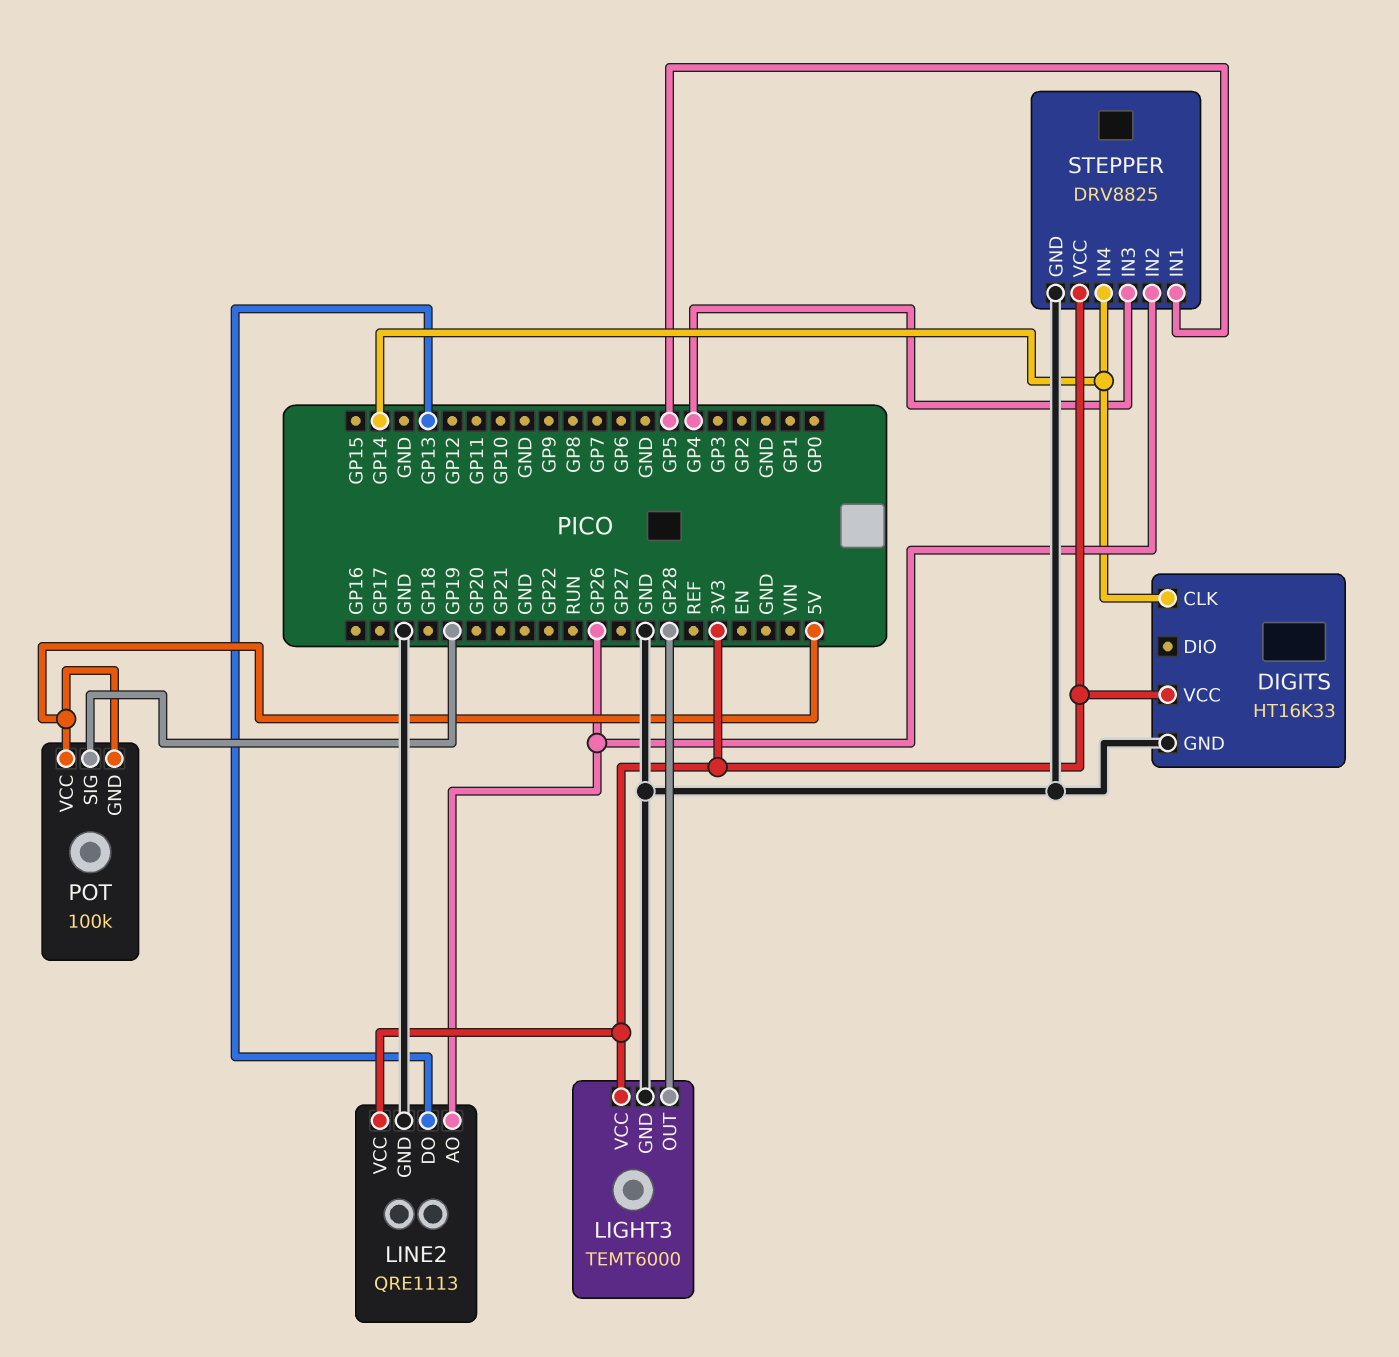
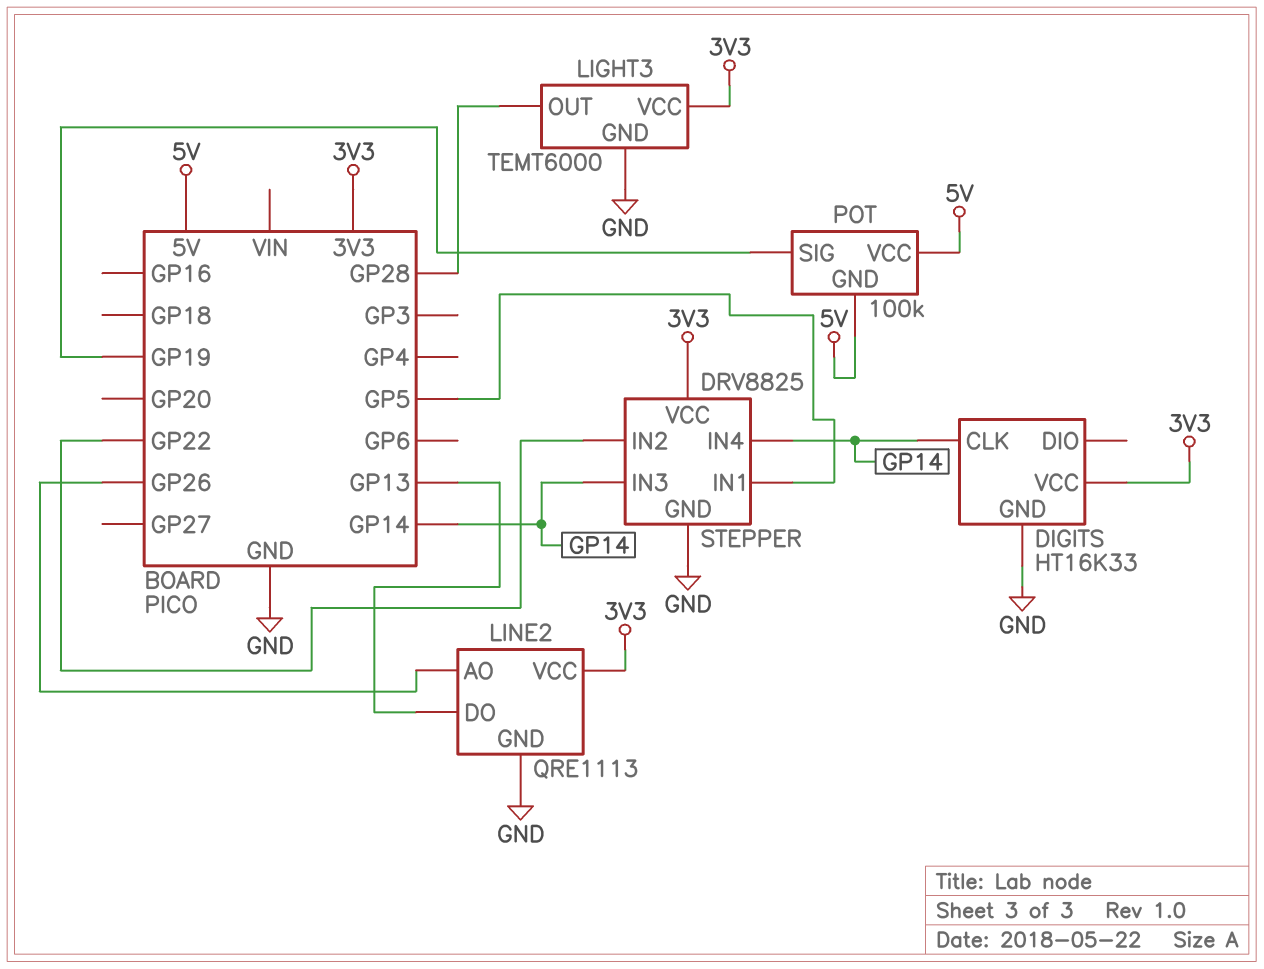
STEPPER pin IN2: GP26 -> GP22
STEPPER pin IN3: GP4 -> GP14

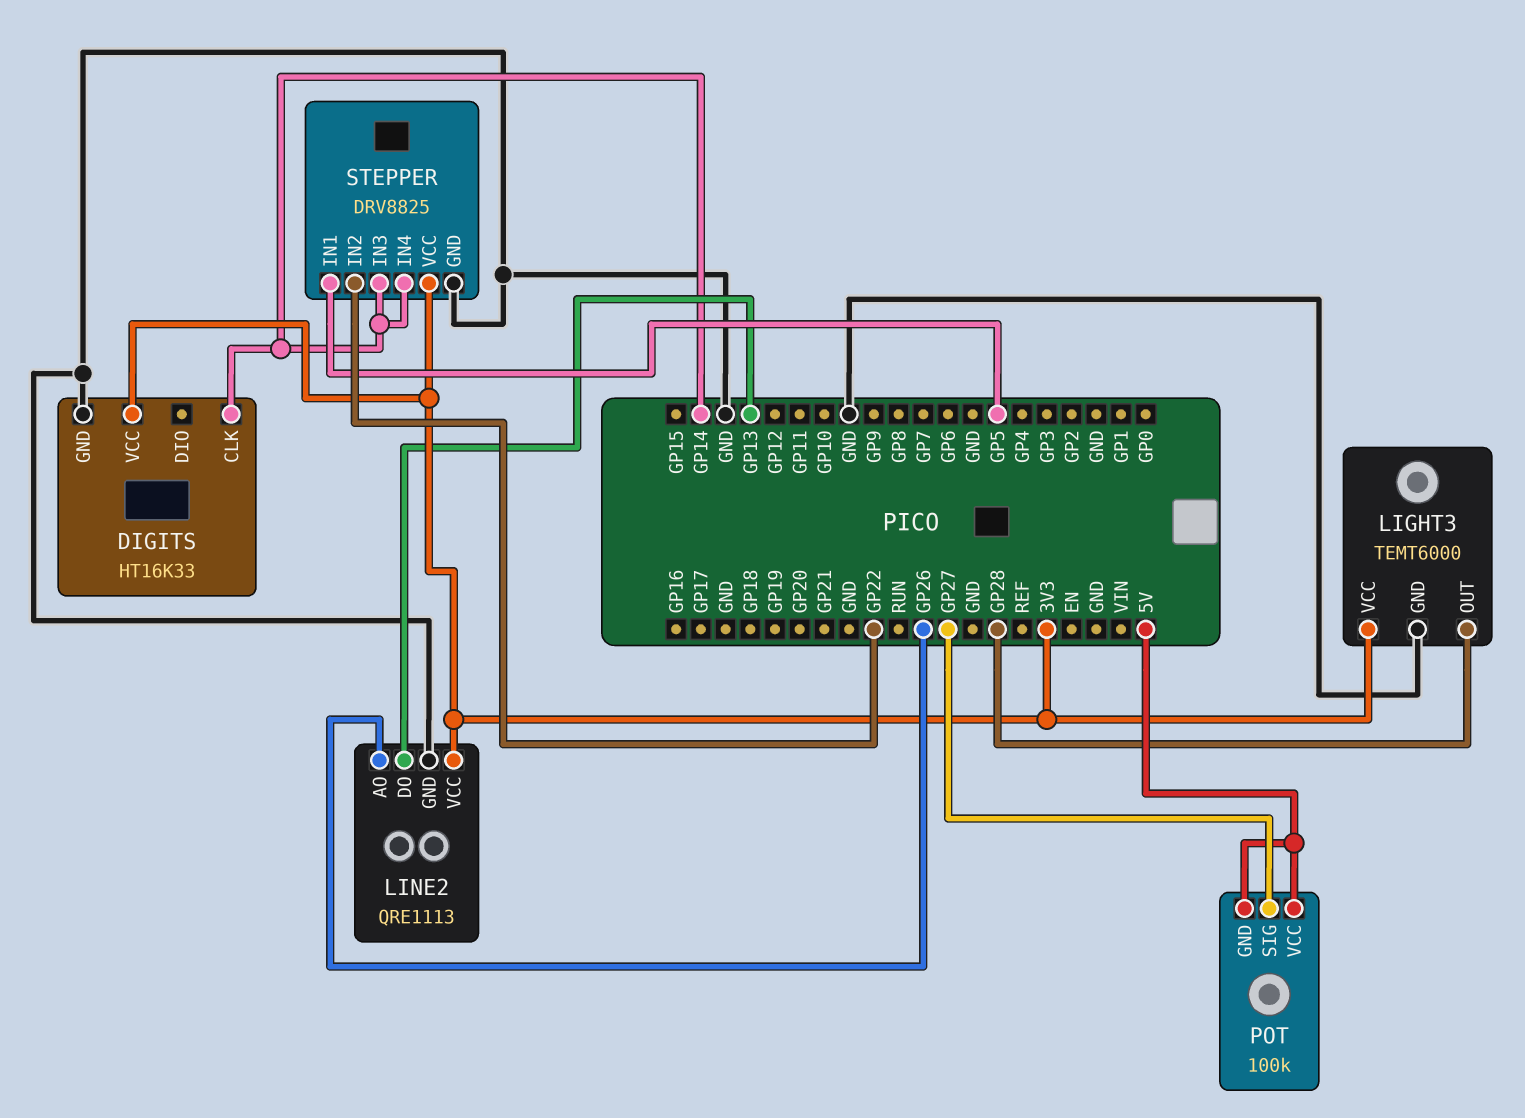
POT pin SIG: GP19 -> GP27

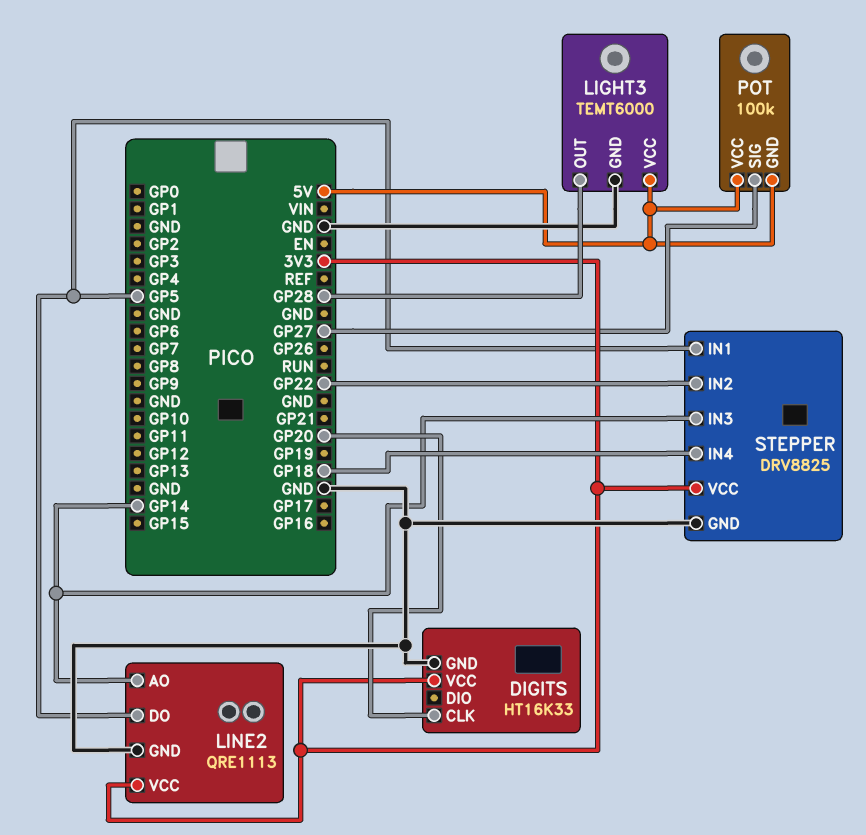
DIGITS pin CLK: GP14 -> GP20
LIGHT3 pin VCC: 3V3 -> 5V
LINE2 pin AO: GP26 -> GP14
LINE2 pin DO: GP13 -> GP5
STEPPER pin IN4: GP14 -> GP18

